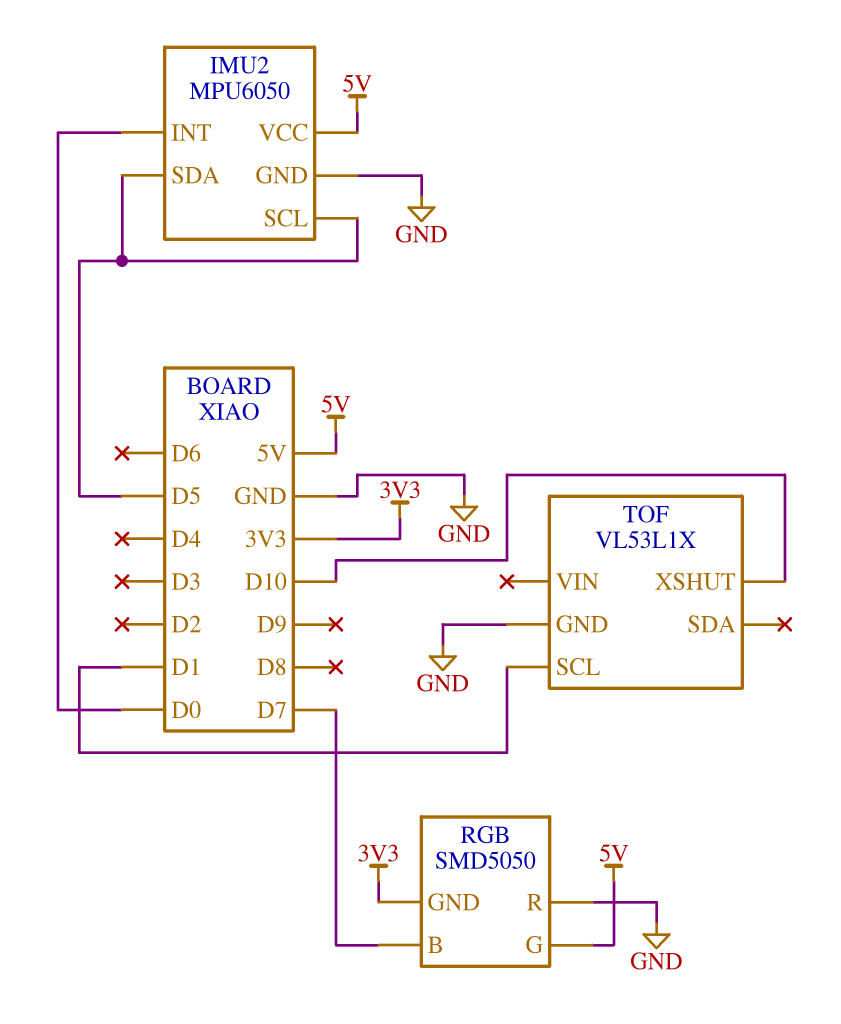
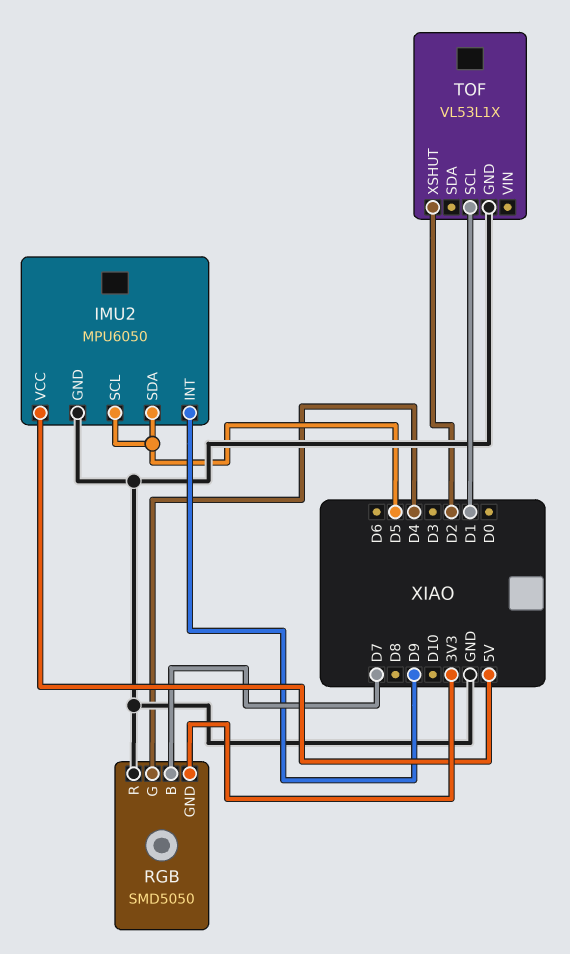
IMU2 pin INT: D0 -> D9
RGB pin G: 5V -> D4
TOF pin XSHUT: D10 -> D2

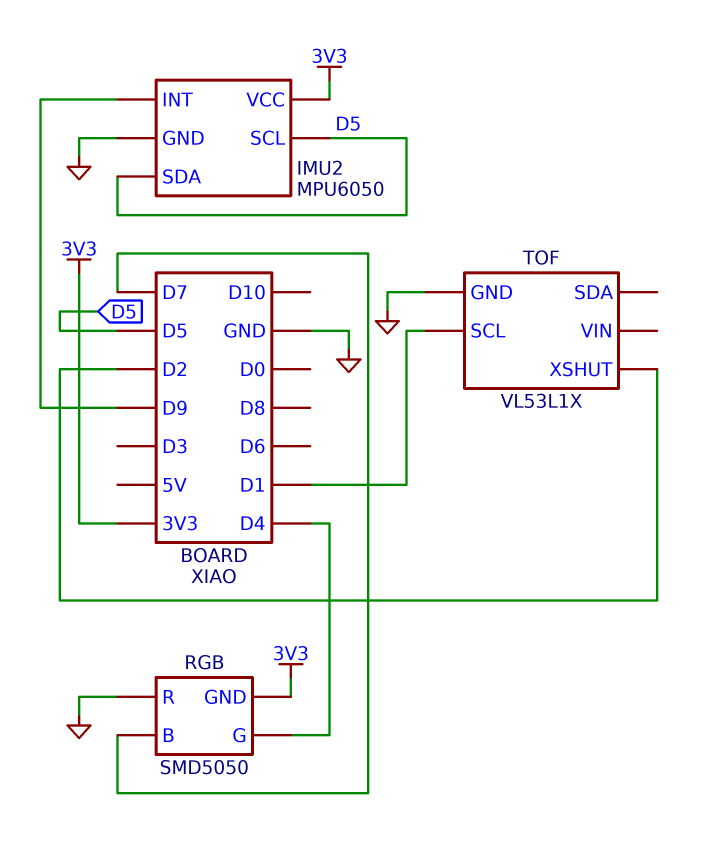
IMU2 pin VCC: 5V -> 3V3

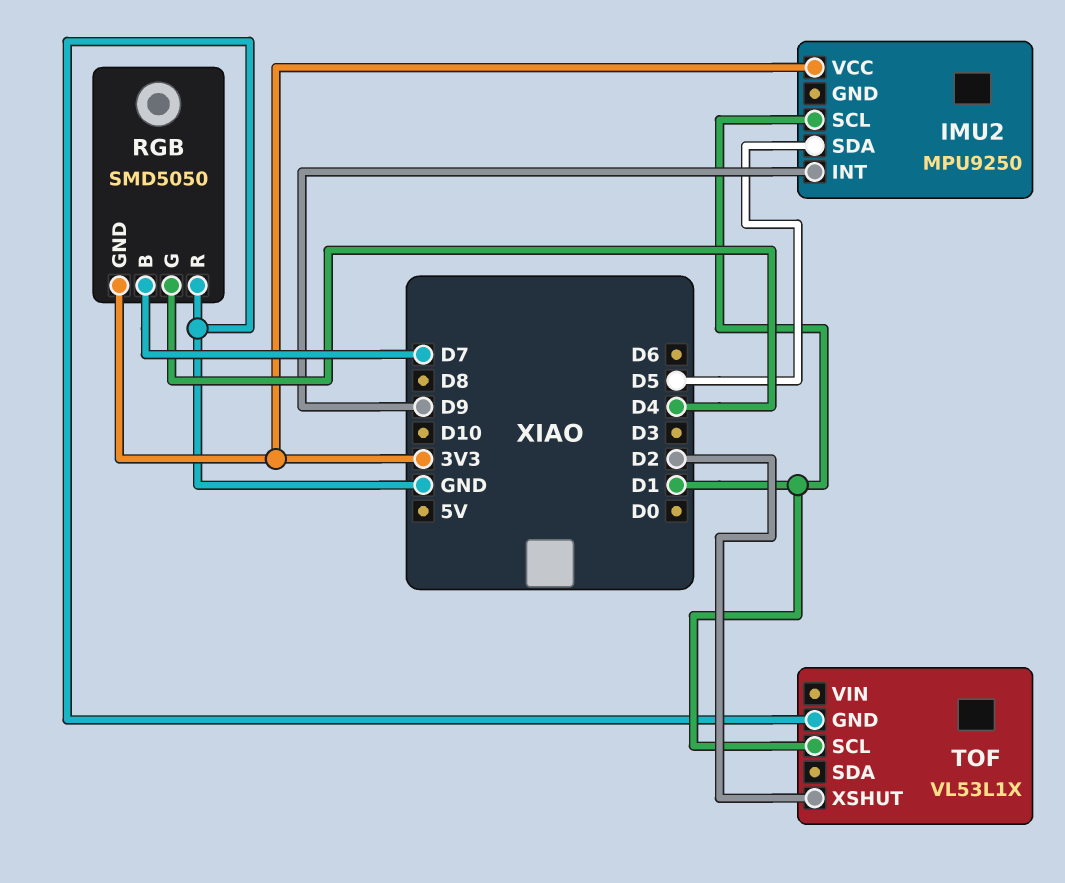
IMU2: MPU6050 -> MPU9250
IMU2 pin GND: GND -> none
IMU2 pin SCL: D5 -> D1

